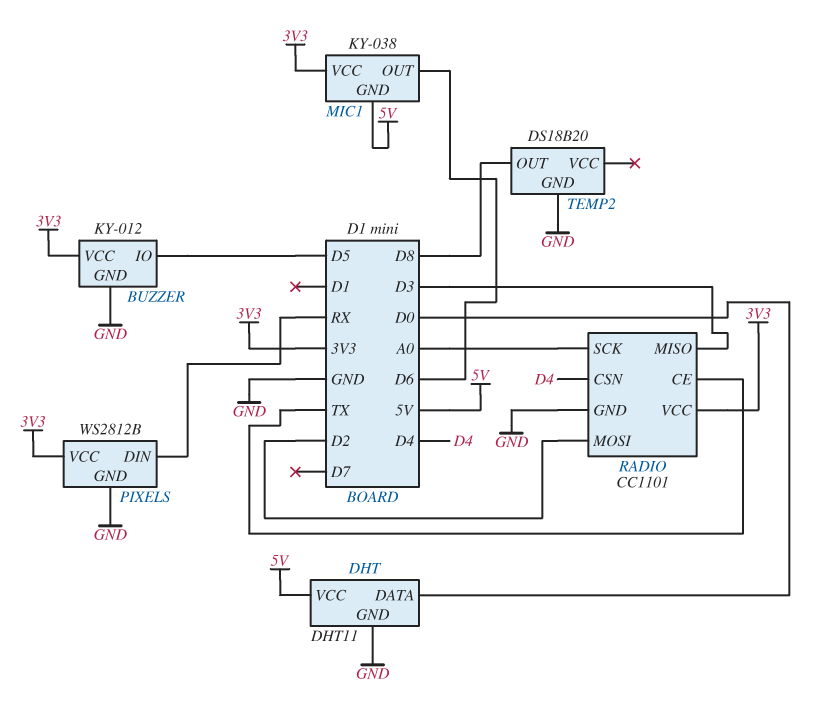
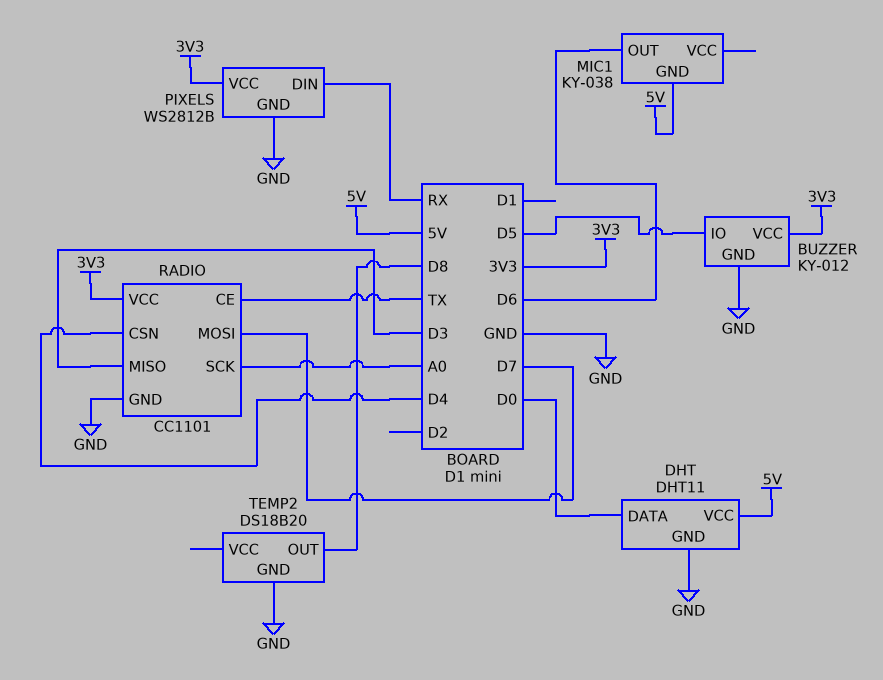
MIC1 pin VCC: 3V3 -> none
RADIO pin MOSI: D2 -> D7

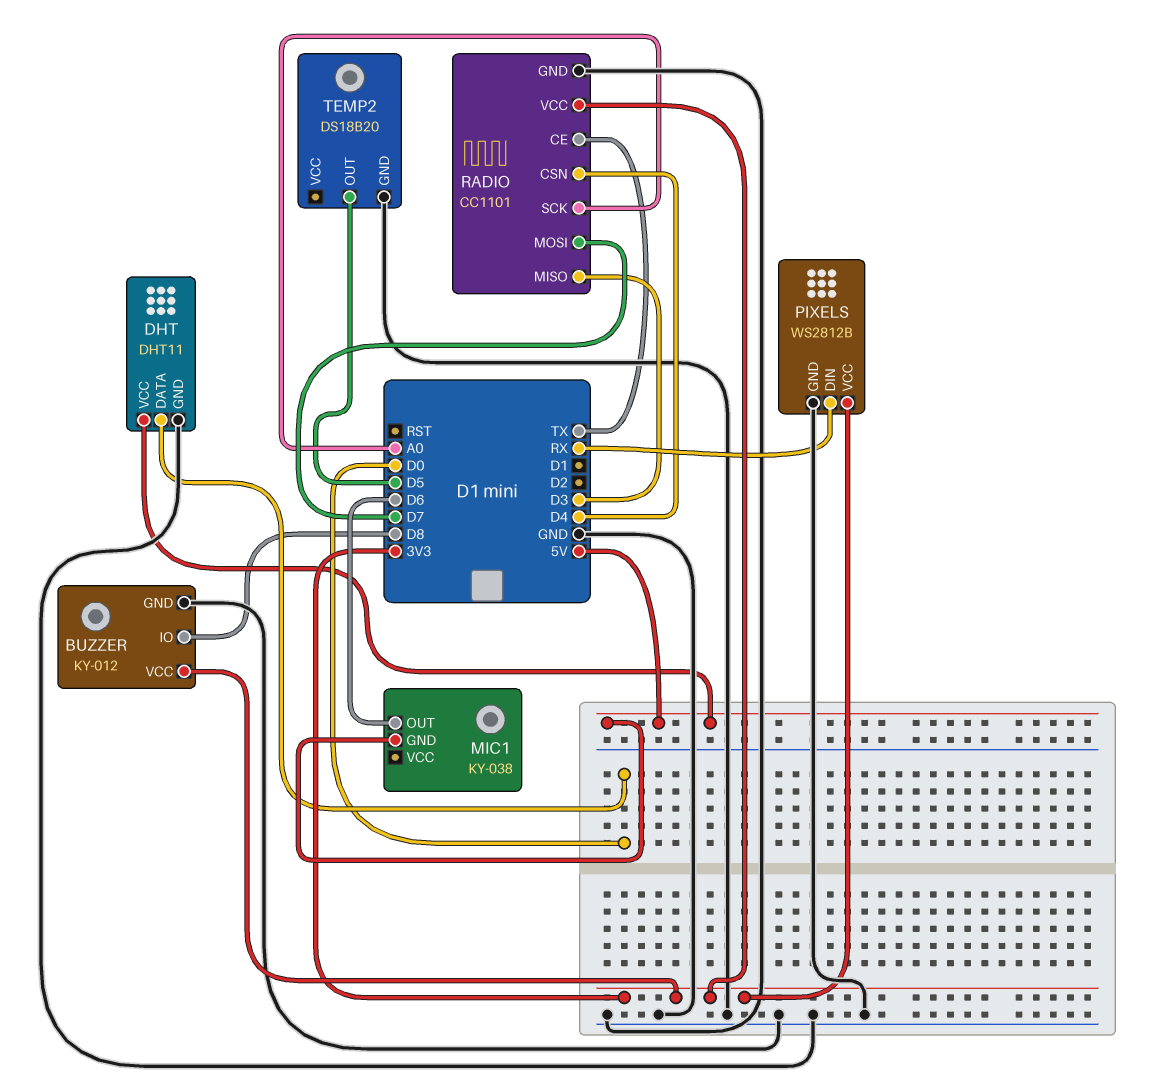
BUZZER pin IO: D5 -> D8
TEMP2 pin OUT: D8 -> D5

